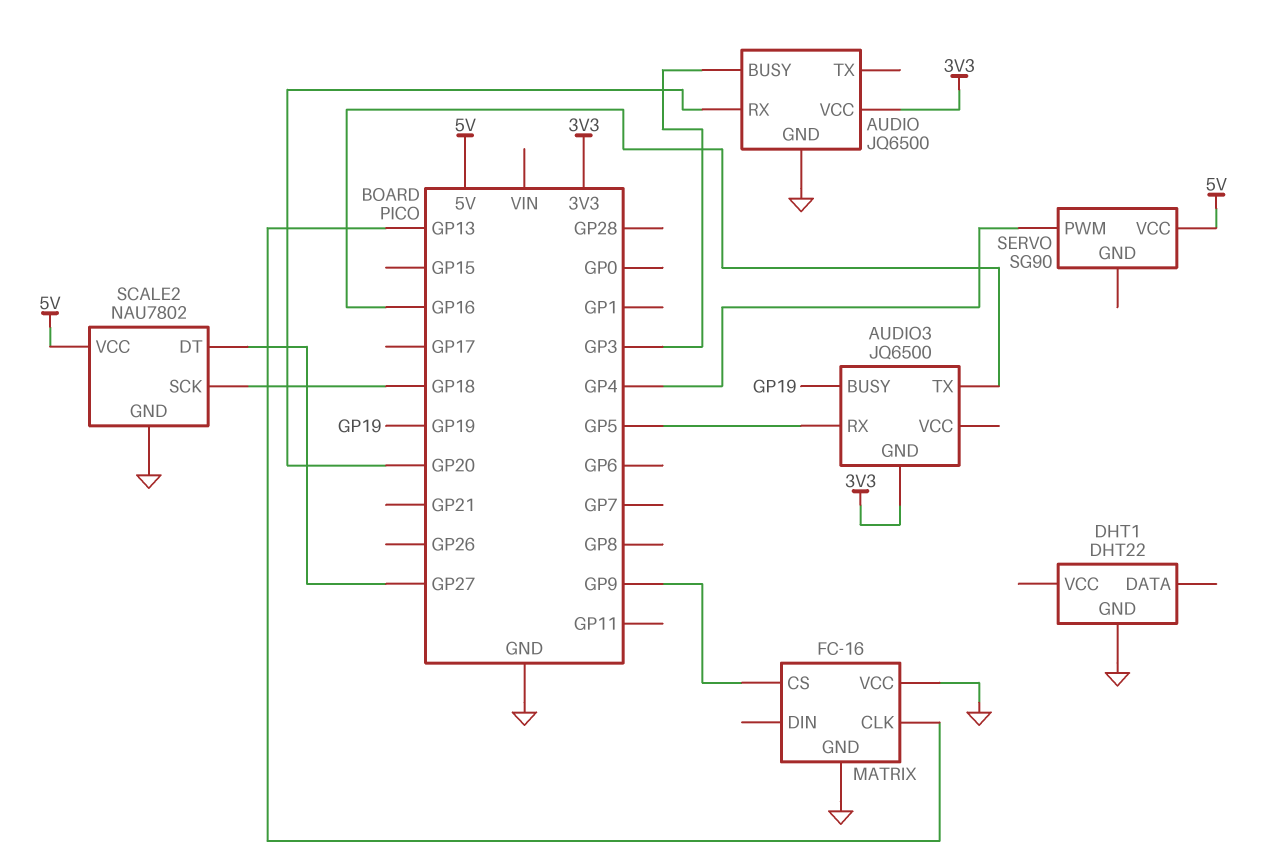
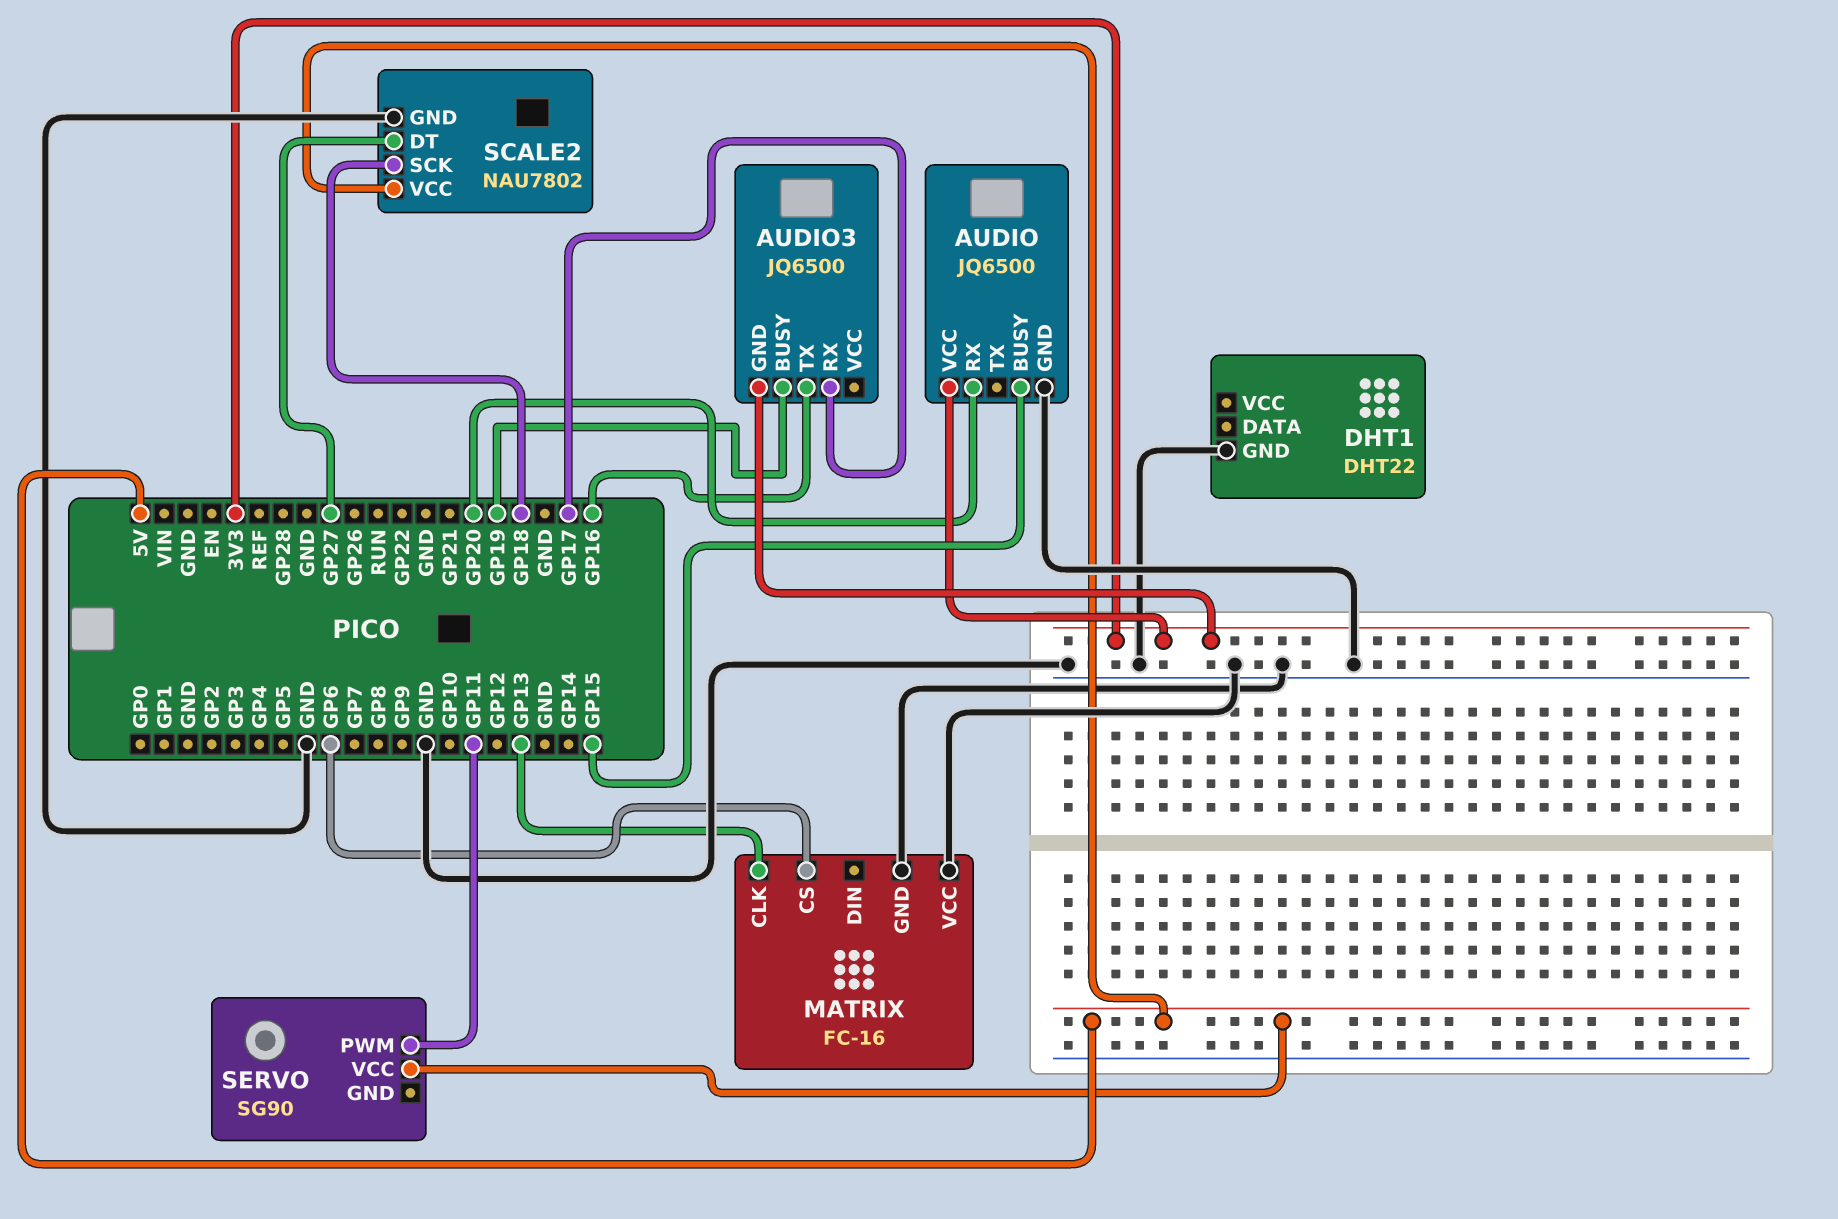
AUDIO pin BUSY: GP3 -> GP15
AUDIO3 pin RX: GP5 -> GP17
MATRIX pin CS: GP9 -> GP6
SERVO pin PWM: GP4 -> GP11

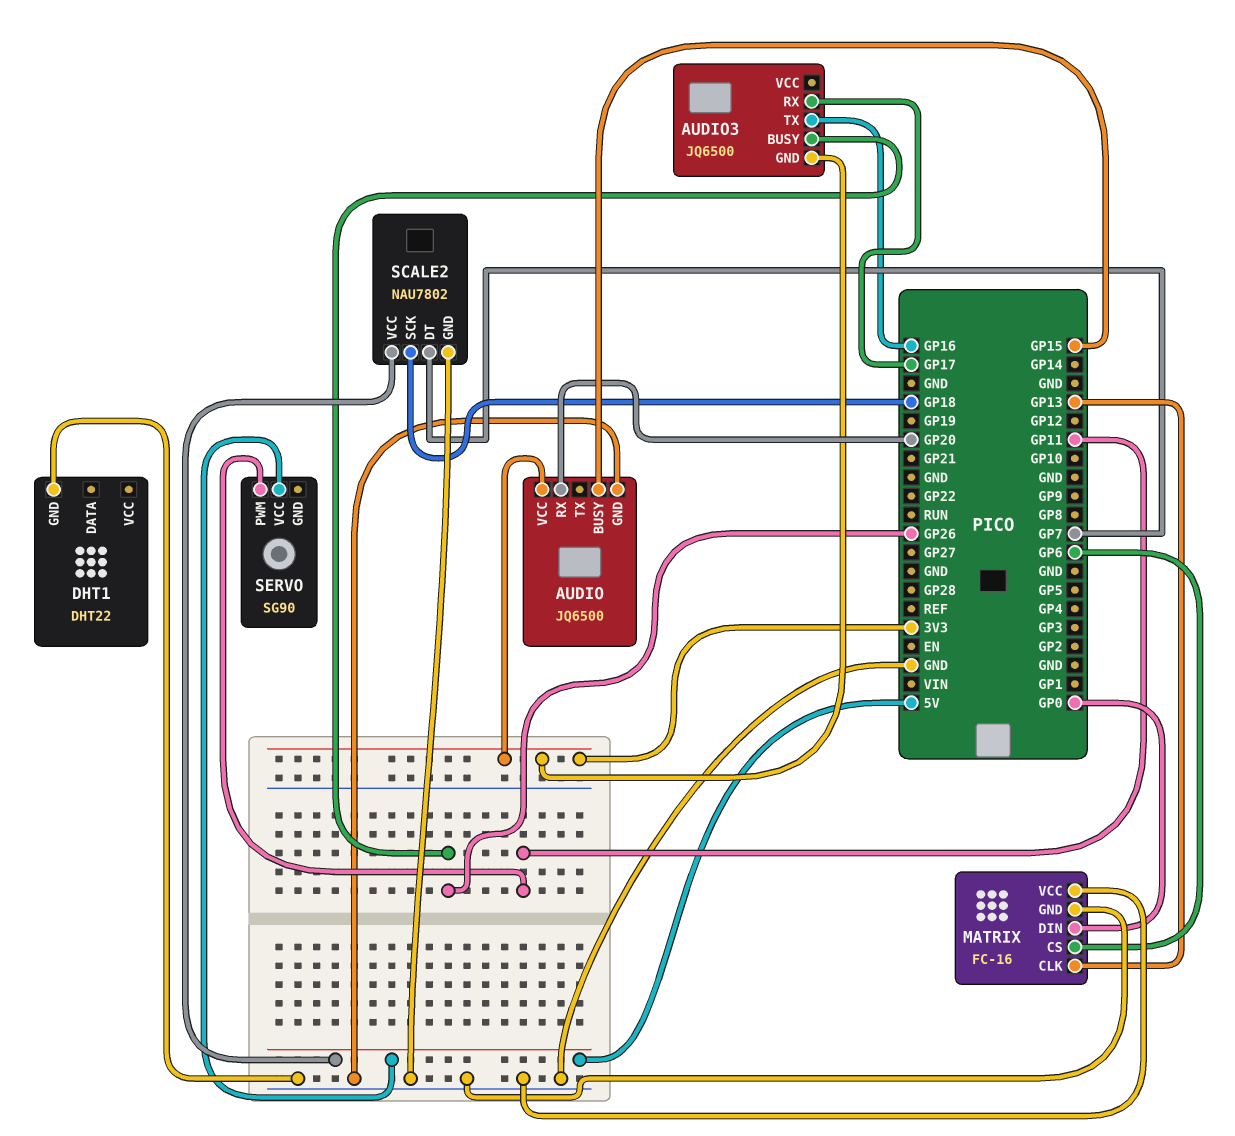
AUDIO3 pin BUSY: GP19 -> GP26
MATRIX pin DIN: none -> GP0
SCALE2 pin DT: GP27 -> GP7

